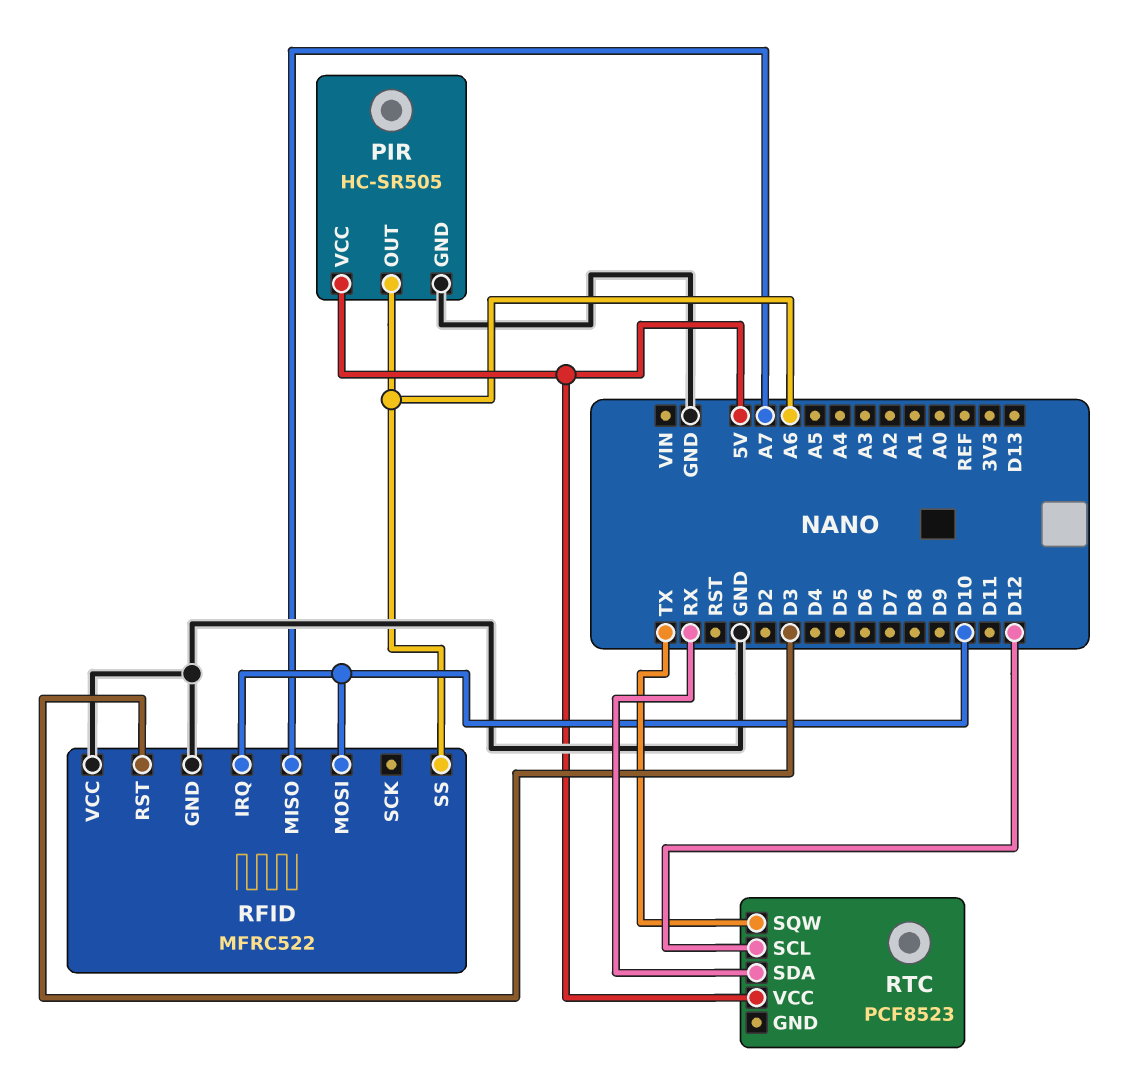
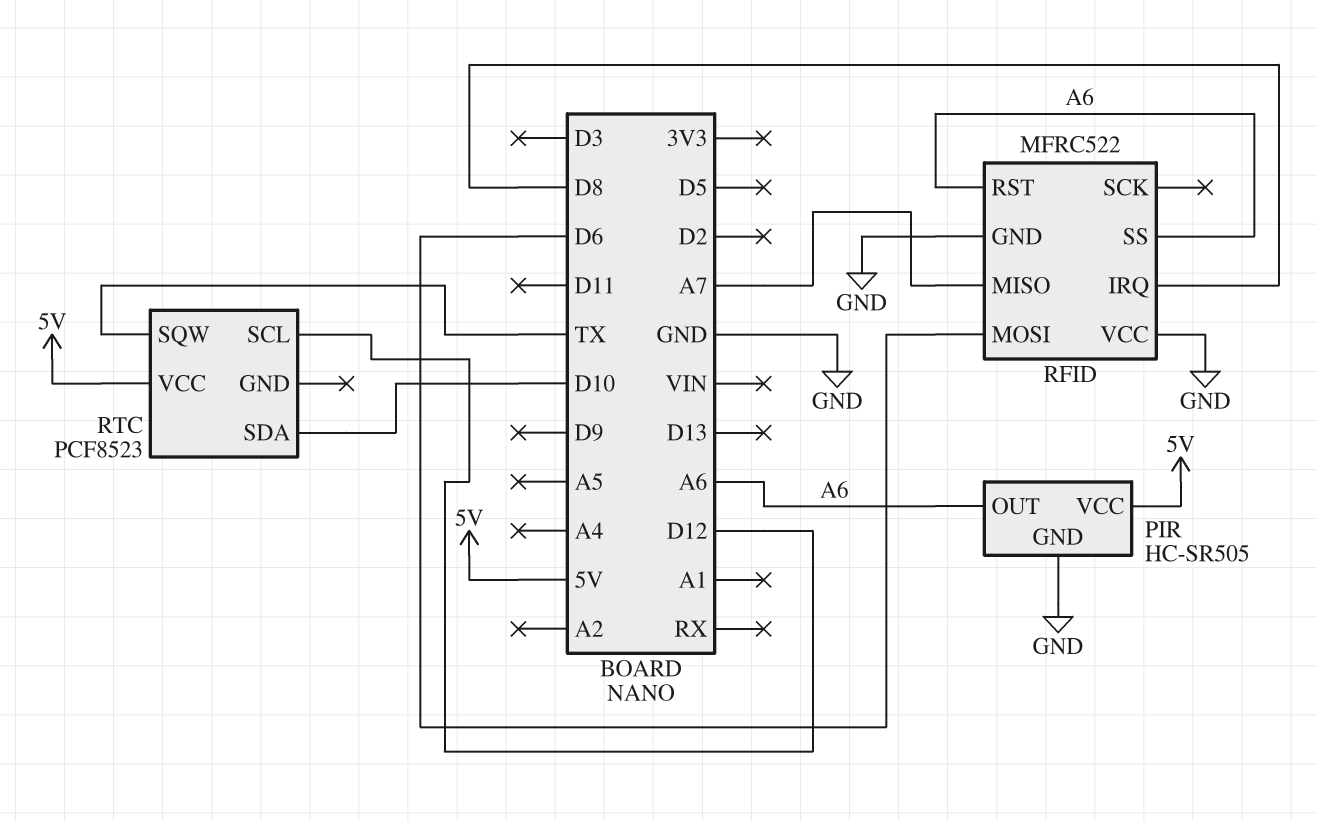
RFID pin IRQ: D10 -> D8
RFID pin MOSI: D10 -> D6
RFID pin RST: D3 -> A6
RTC pin SDA: RX -> D10

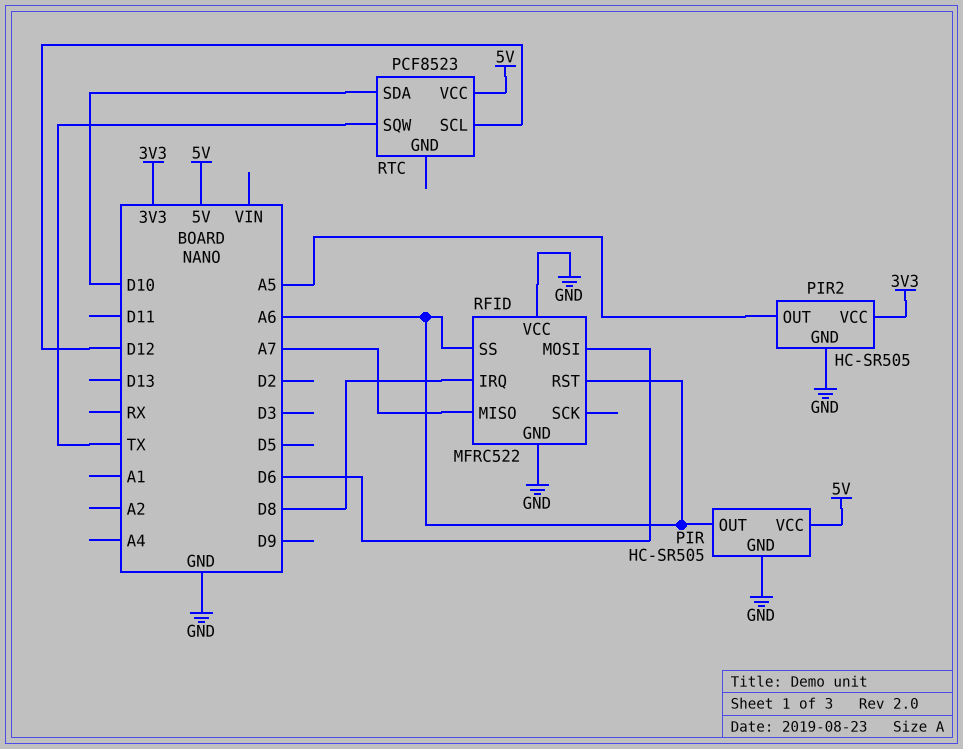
PIR2: none -> HC-SR505
PIR2 pin GND: none -> GND
PIR2 pin OUT: none -> A5
PIR2 pin VCC: none -> 3V3

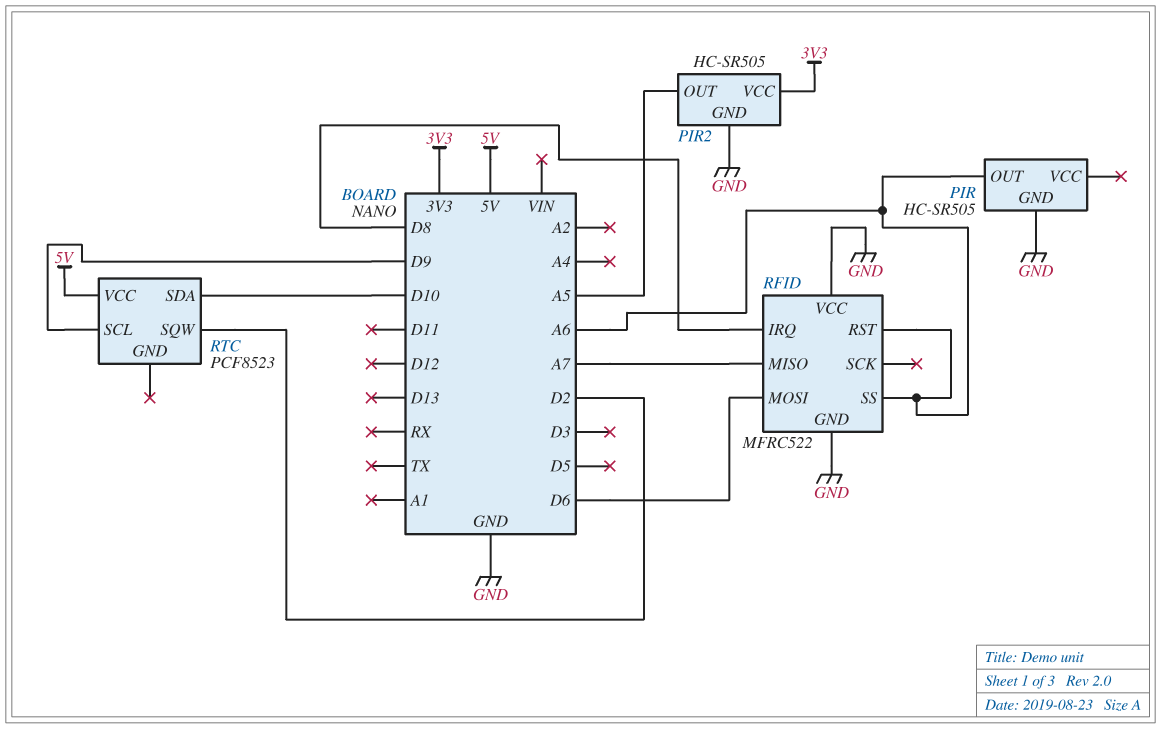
PIR pin VCC: 5V -> none
RTC pin SCL: D12 -> D9
RTC pin SQW: TX -> D2

